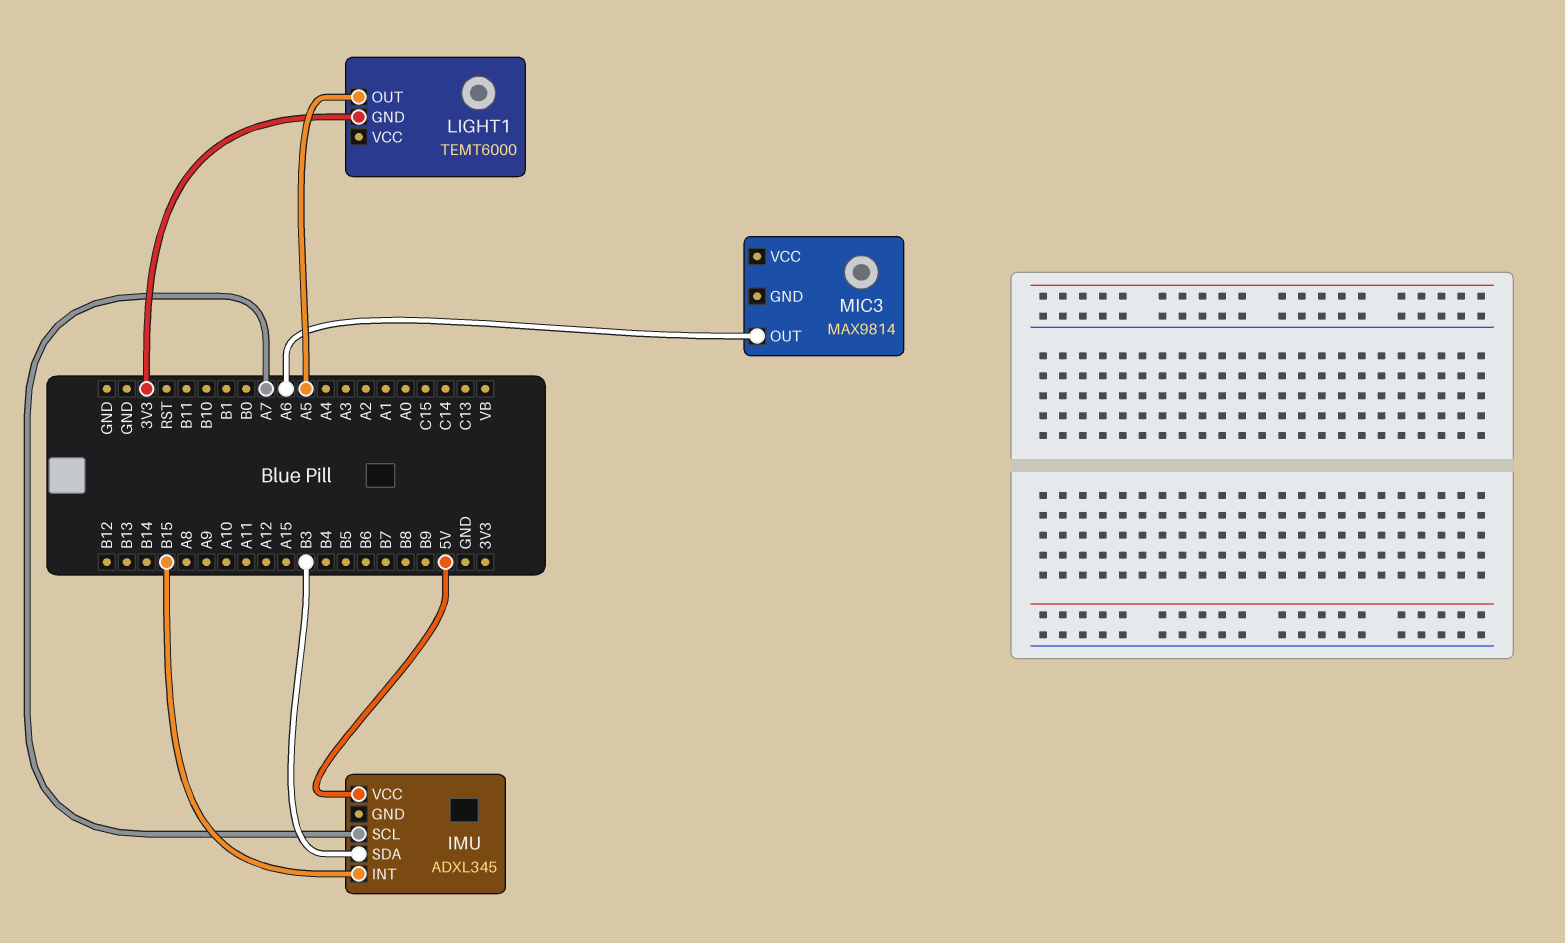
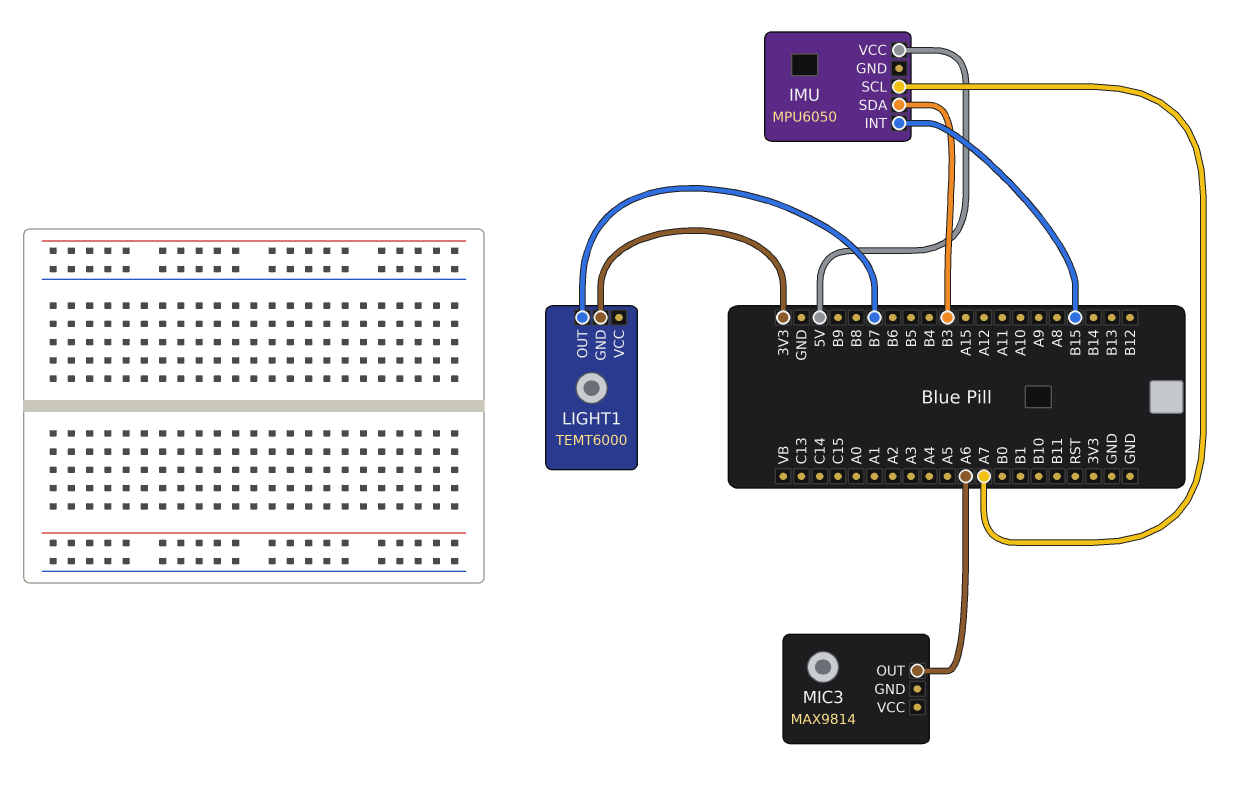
IMU: ADXL345 -> MPU6050
LIGHT1 pin OUT: A5 -> B7

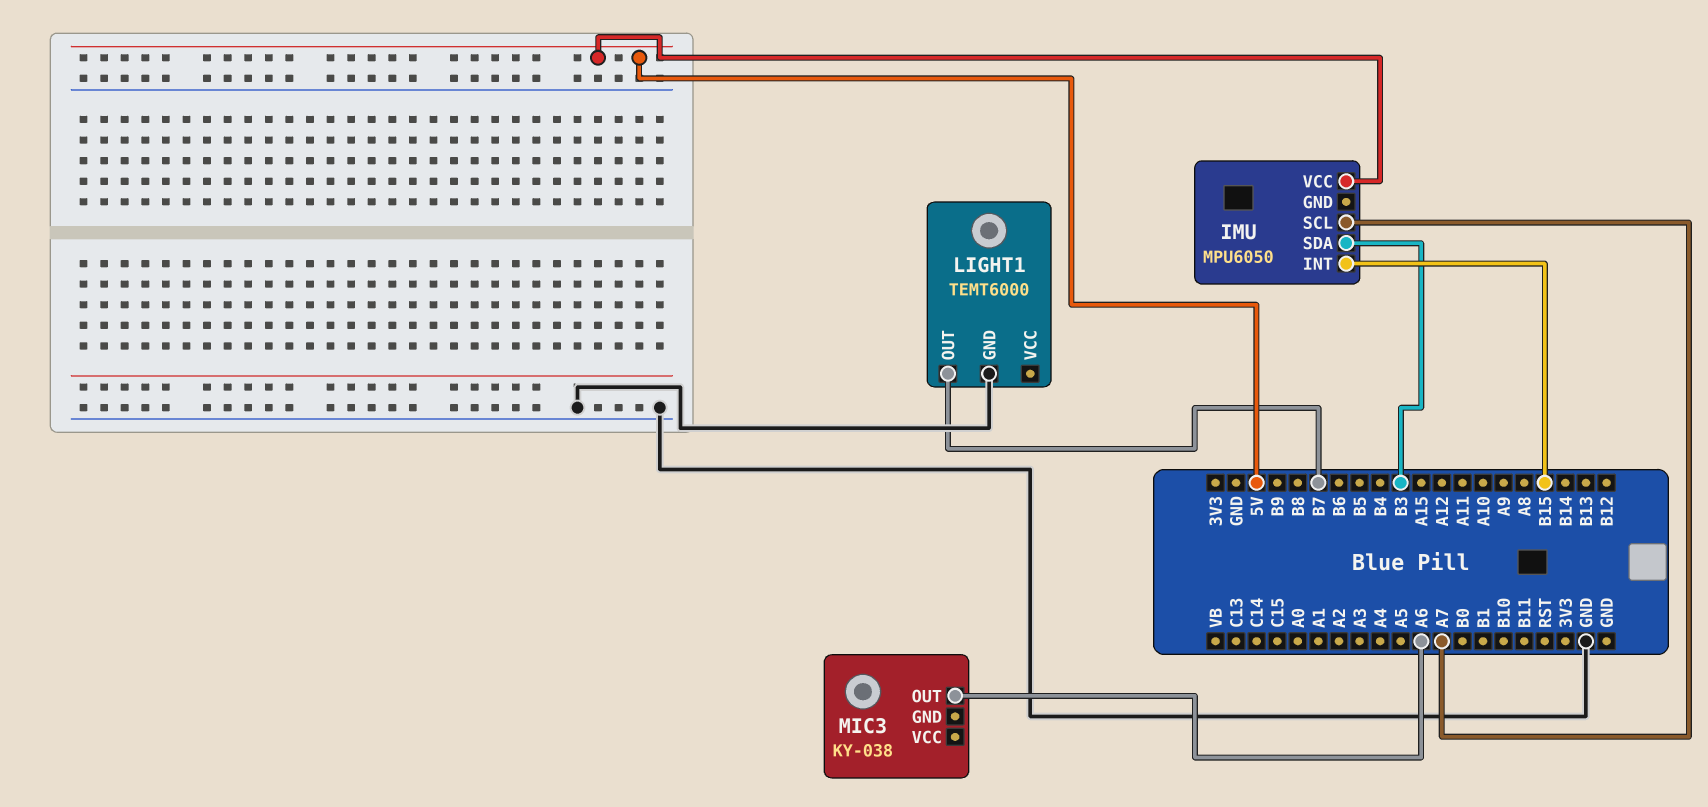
LIGHT1 pin GND: 3V3 -> GND
MIC3: MAX9814 -> KY-038

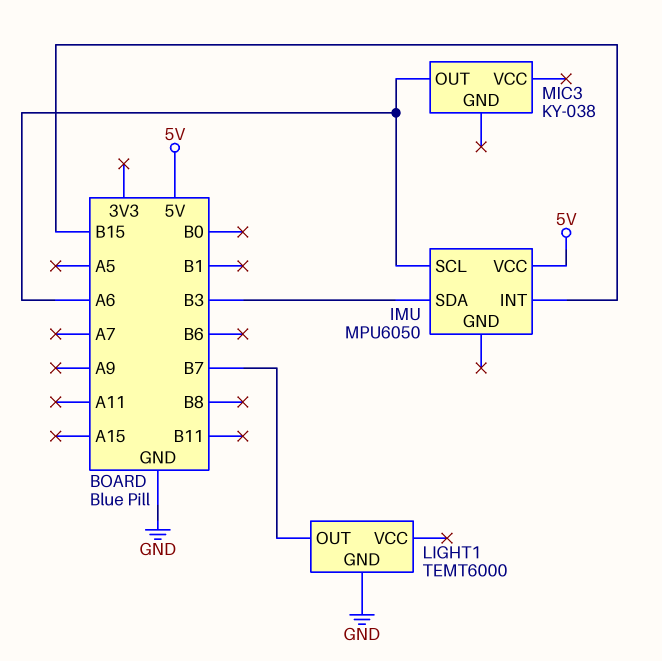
IMU pin SCL: A7 -> A6

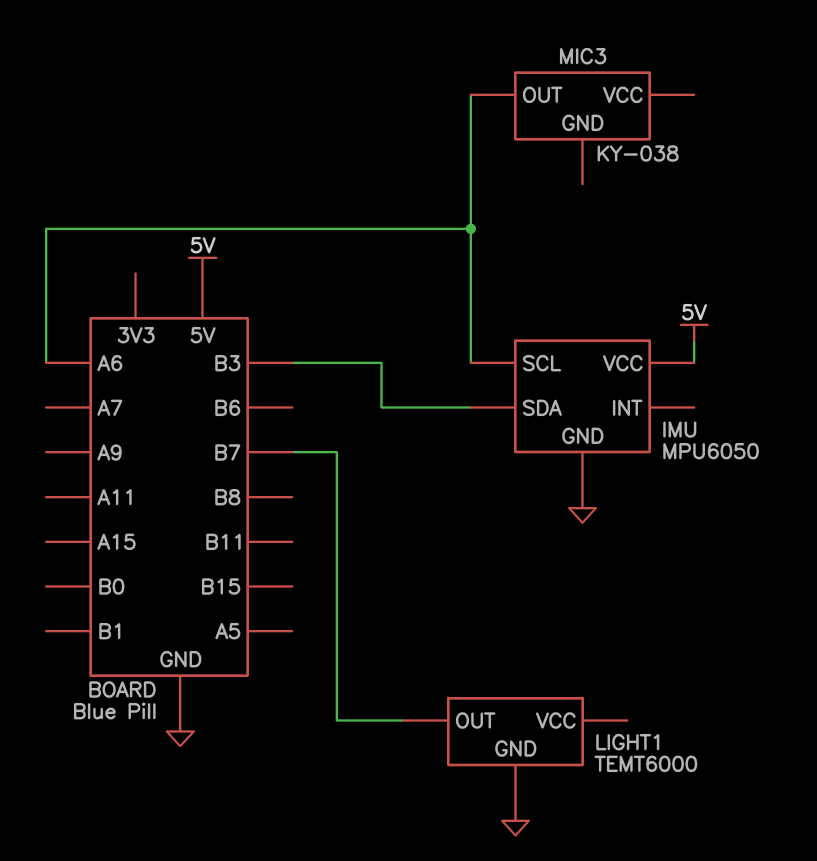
IMU pin GND: none -> GND
IMU pin INT: B15 -> none

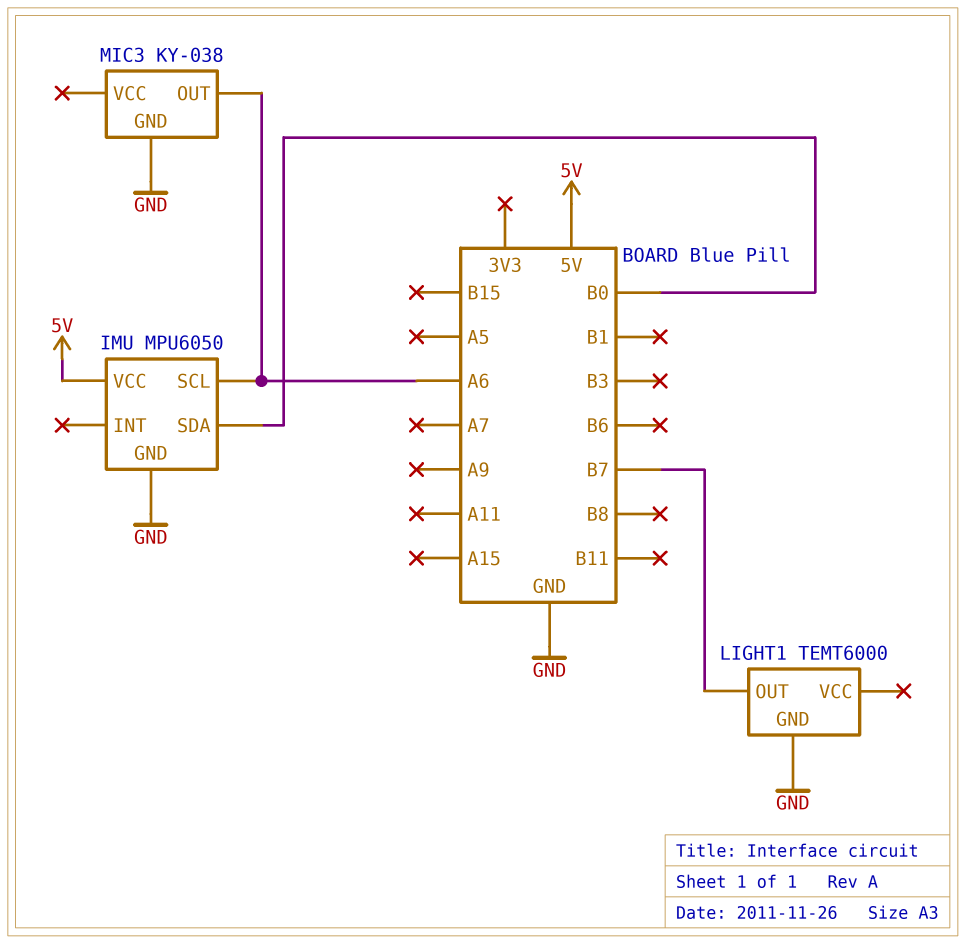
IMU pin SDA: B3 -> B0
MIC3 pin GND: none -> GND

